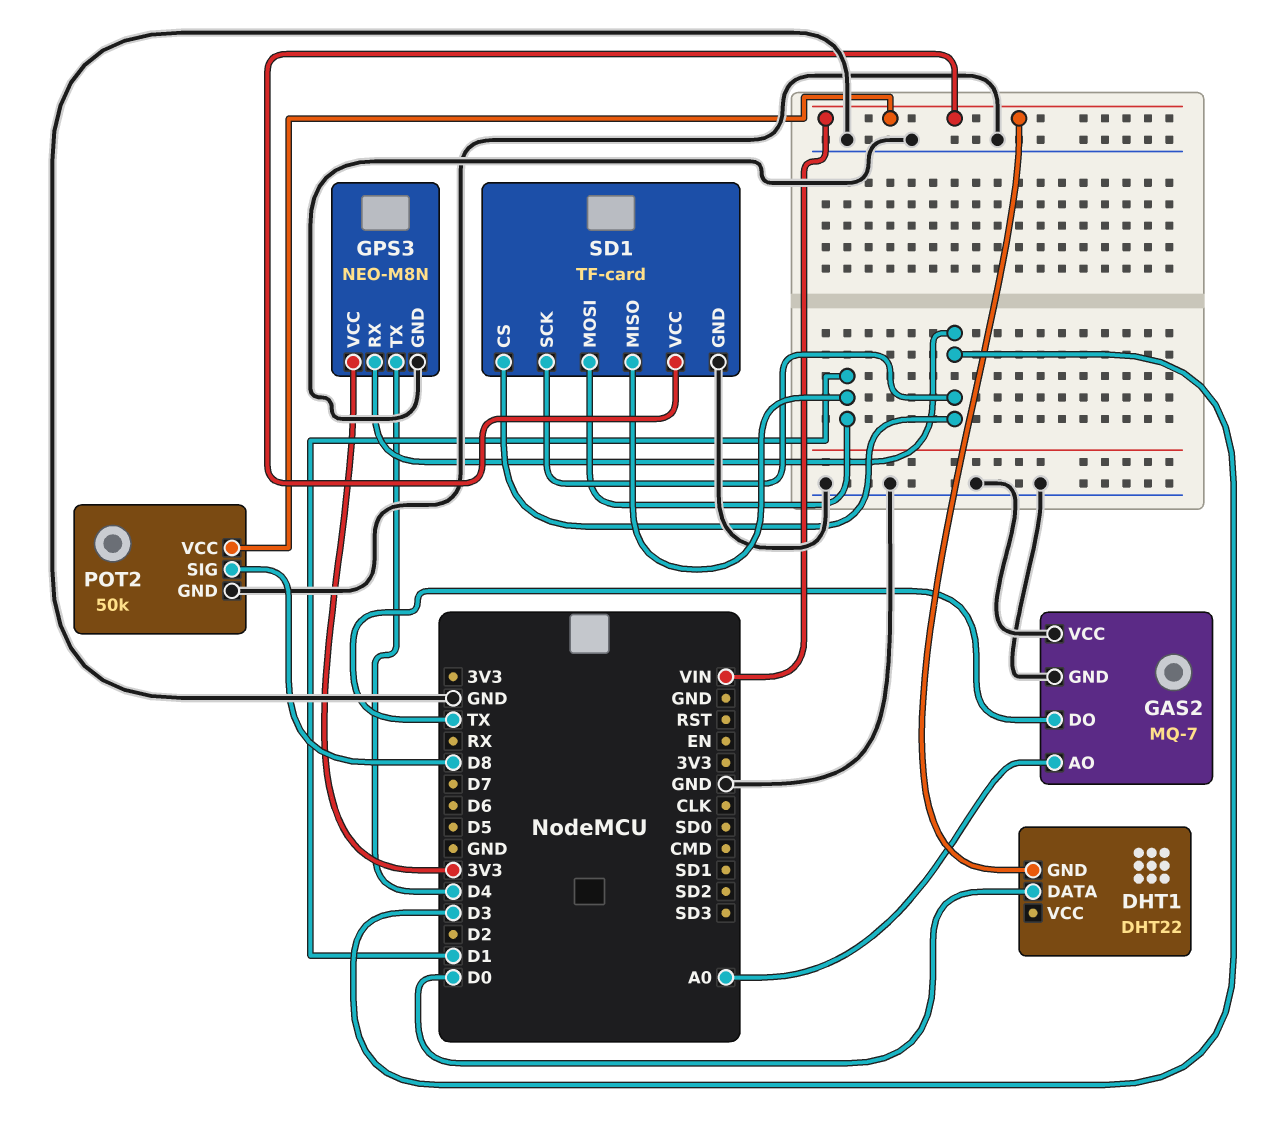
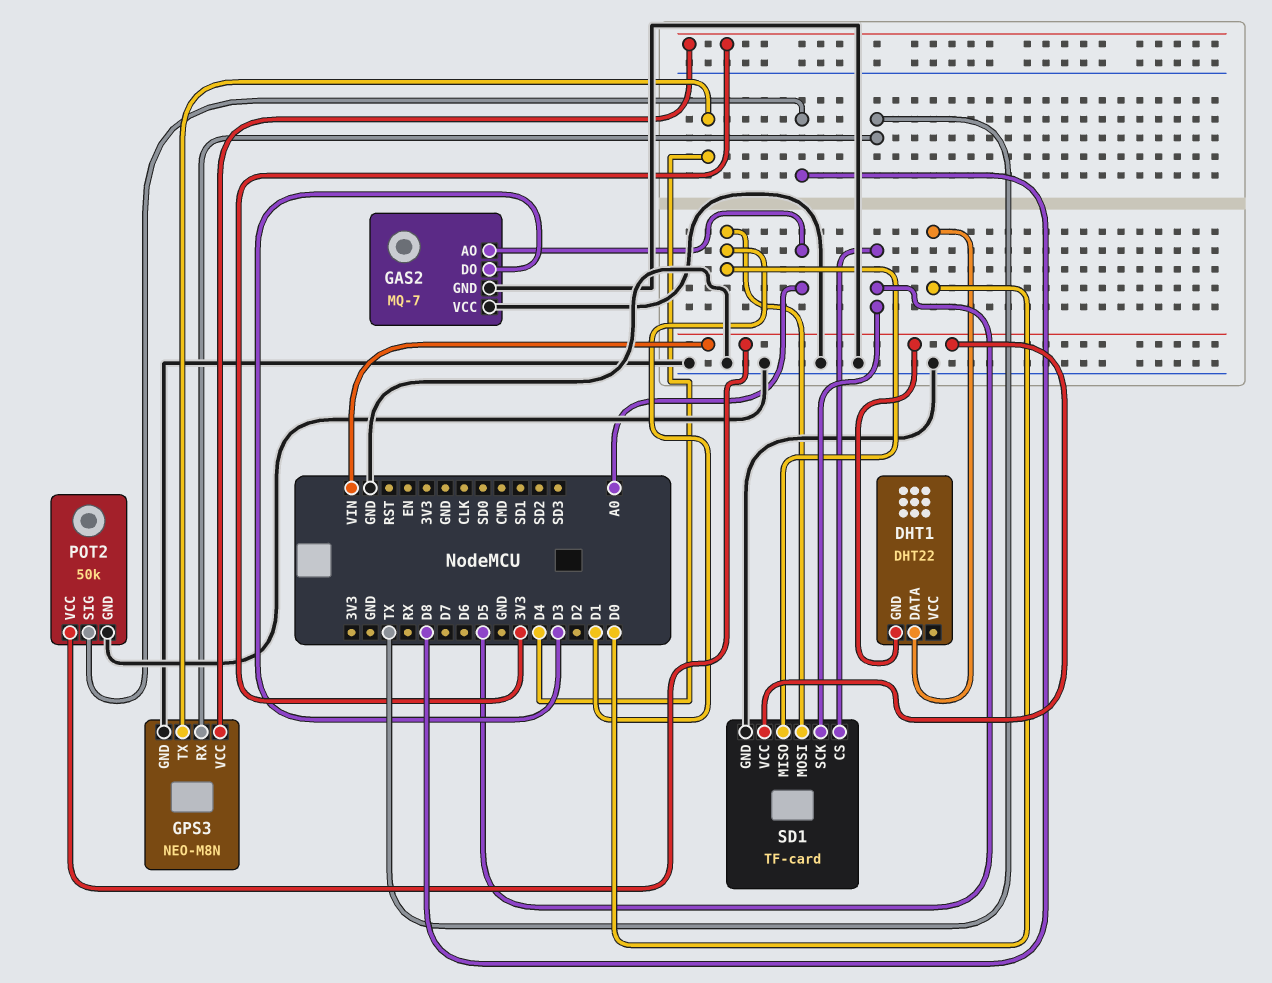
GAS2 pin DO: TX -> D3
GPS3 pin RX: D3 -> TX
SD1 pin CS: D3 -> D5
SD1 pin SCK: D3 -> D5

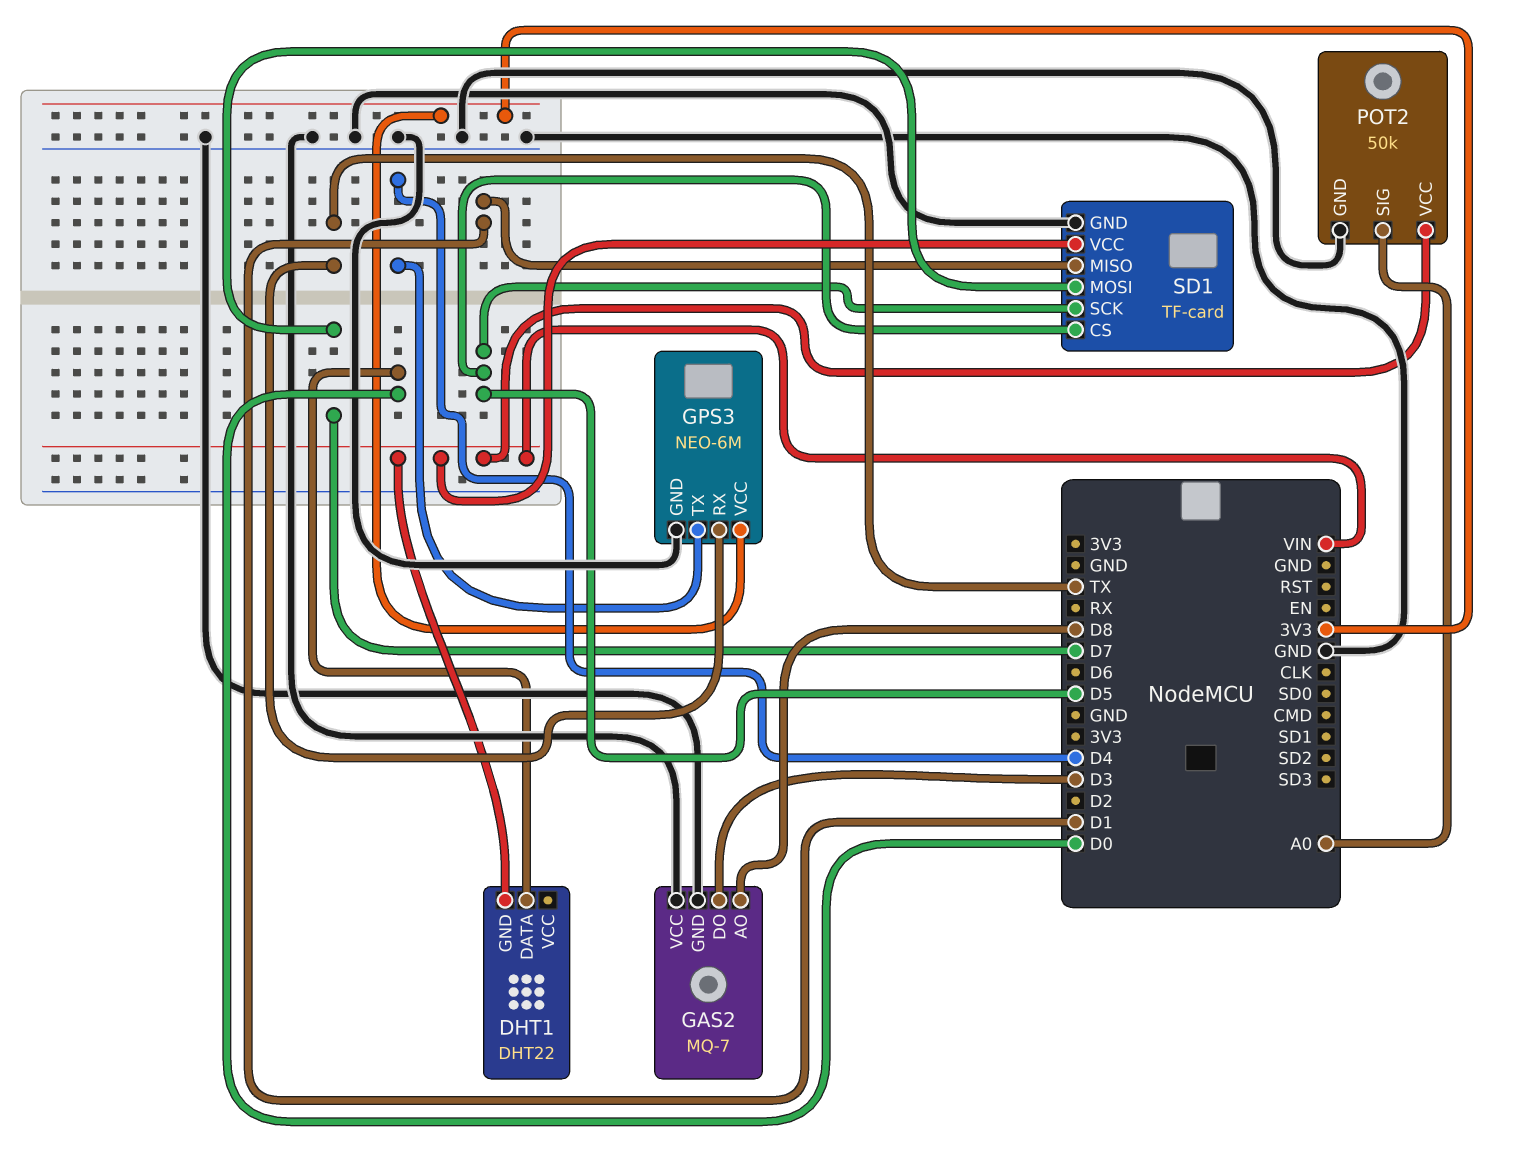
GAS2 pin AO: A0 -> D8
GPS3: NEO-M8N -> NEO-6M
POT2 pin SIG: D8 -> A0
SD1 pin MOSI: D1 -> D7

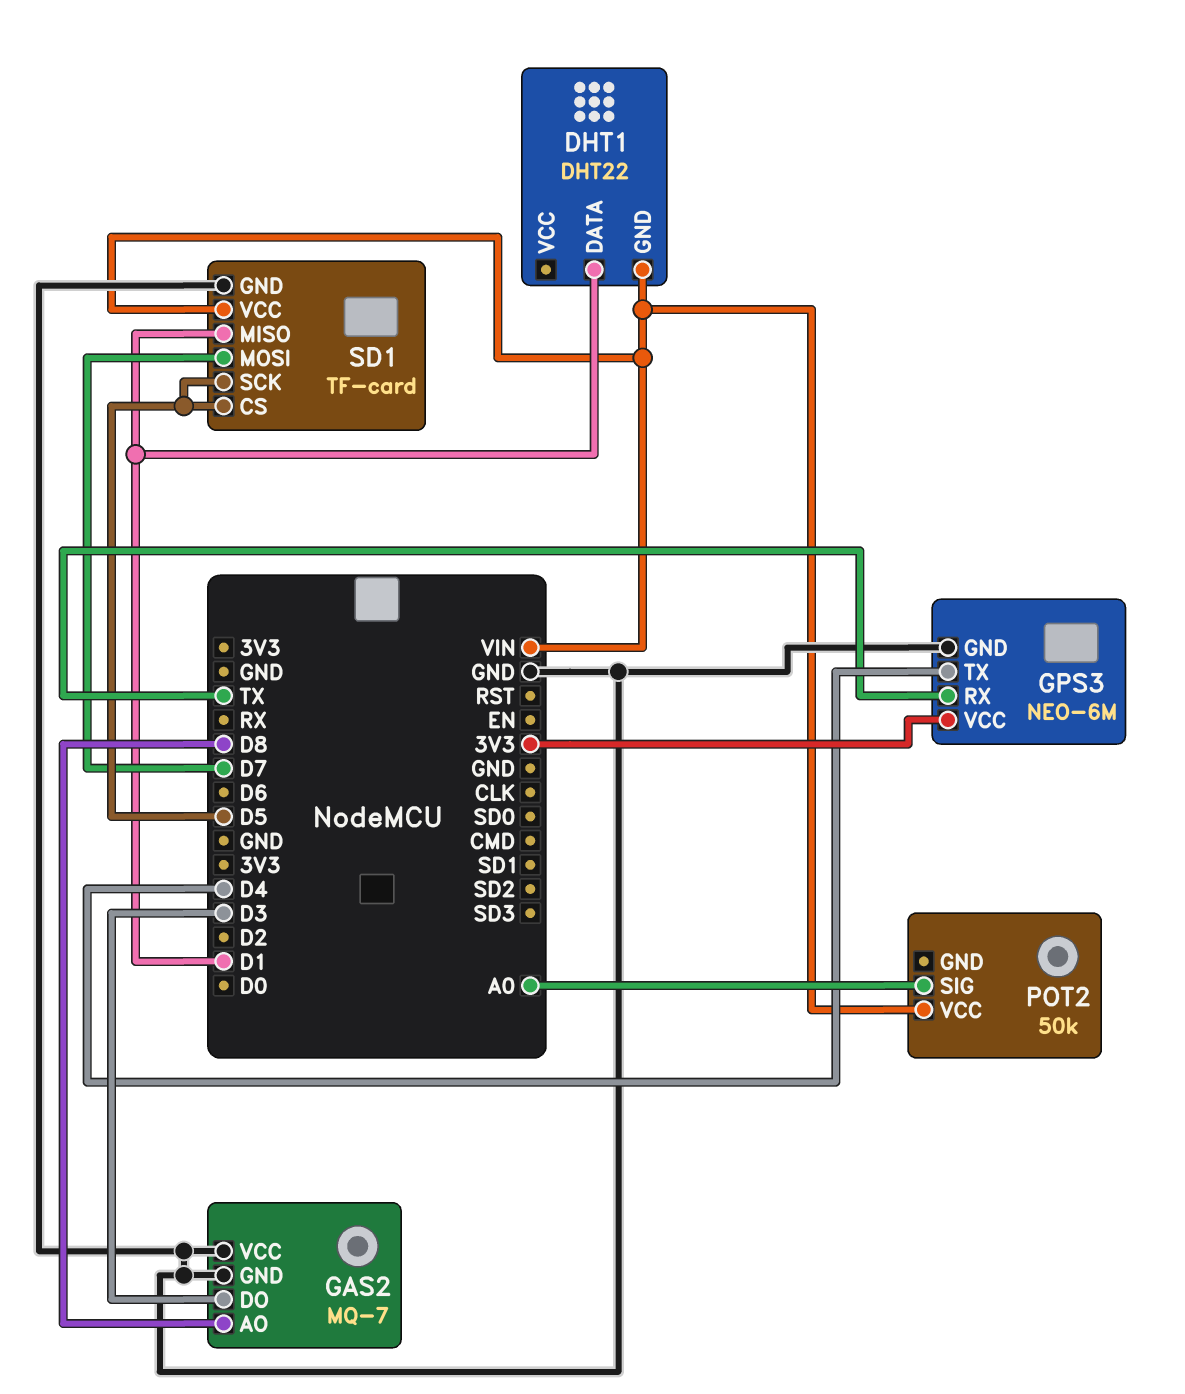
DHT1 pin DATA: D0 -> D1
POT2 pin GND: GND -> none

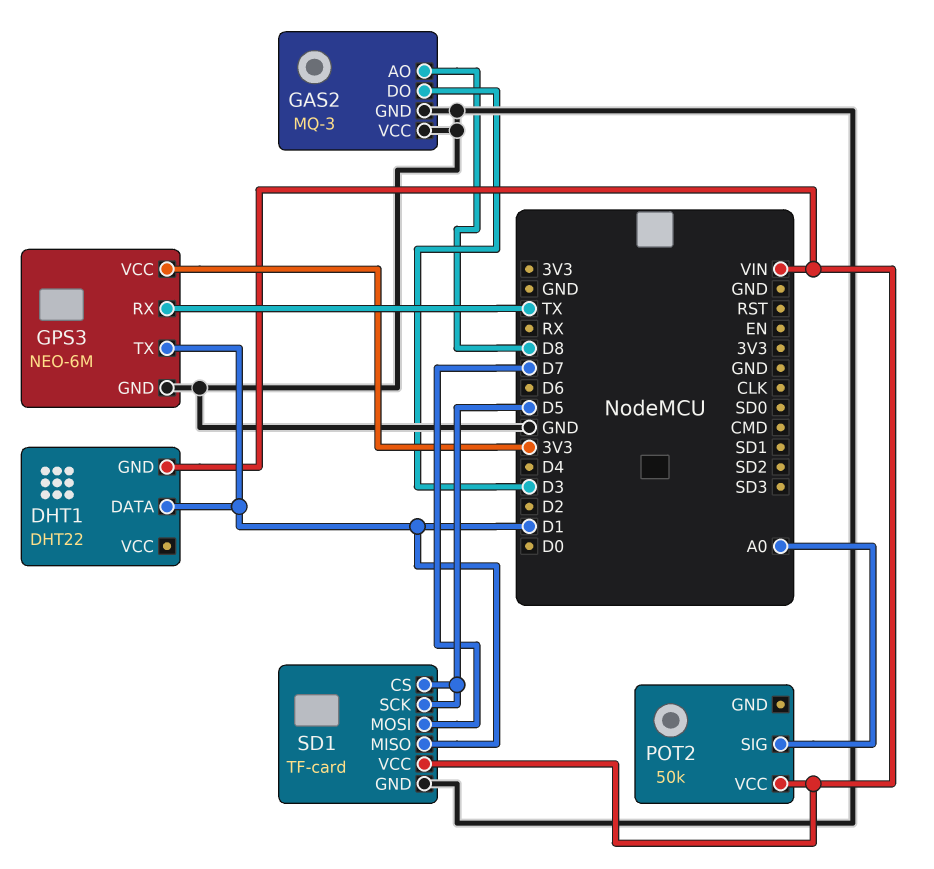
GAS2: MQ-7 -> MQ-3
GPS3 pin TX: D4 -> D1

